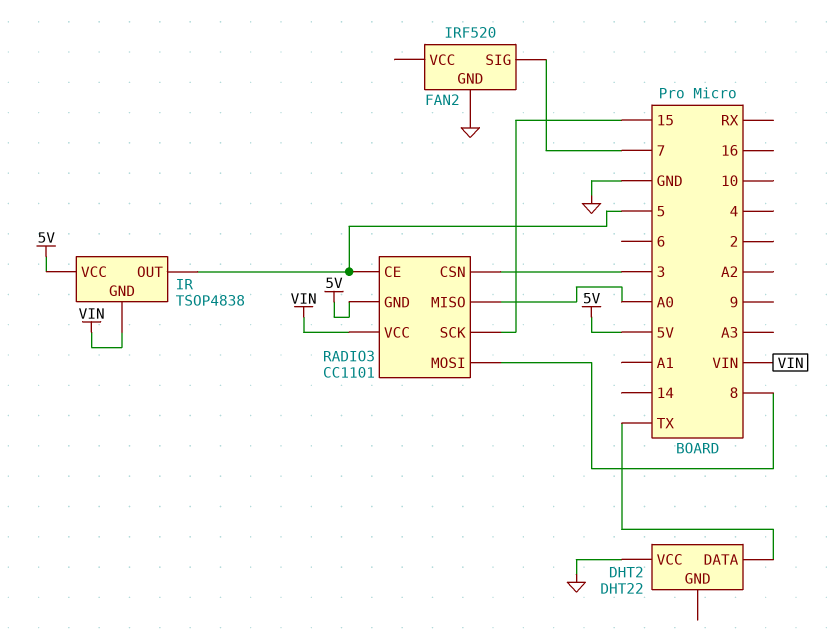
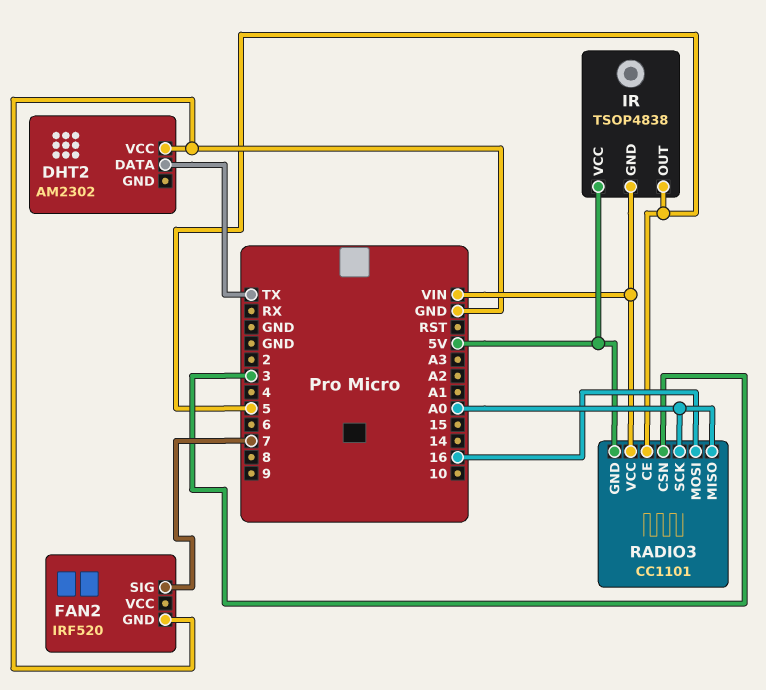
DHT2: DHT22 -> AM2302
RADIO3 pin MOSI: 8 -> 16
RADIO3 pin SCK: 15 -> A0

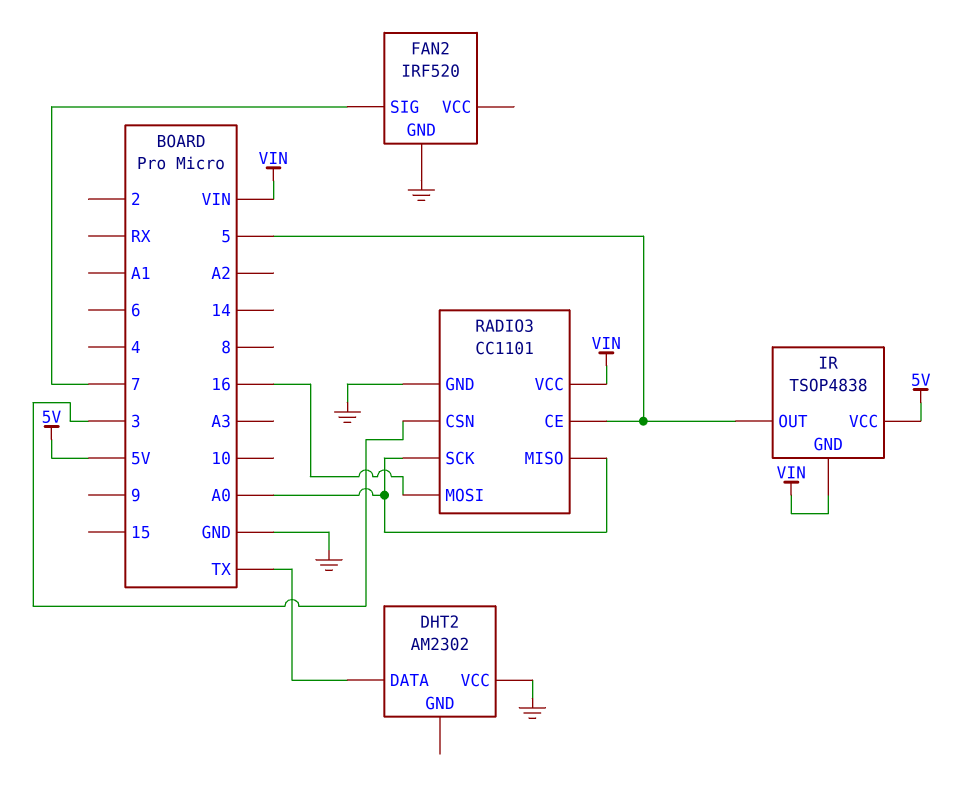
RADIO3 pin GND: 5V -> GND

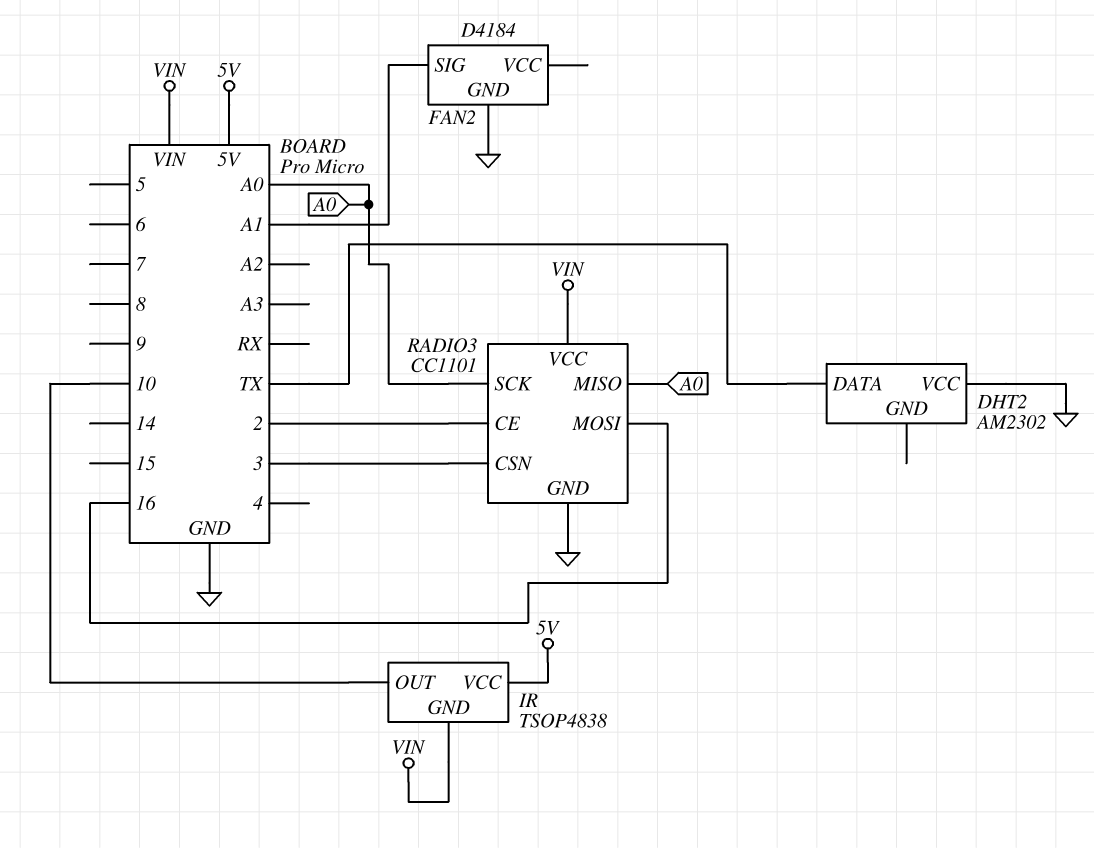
FAN2: IRF520 -> D4184
FAN2 pin SIG: 7 -> A1
IR pin OUT: 5 -> 10
RADIO3 pin CE: 5 -> 2

